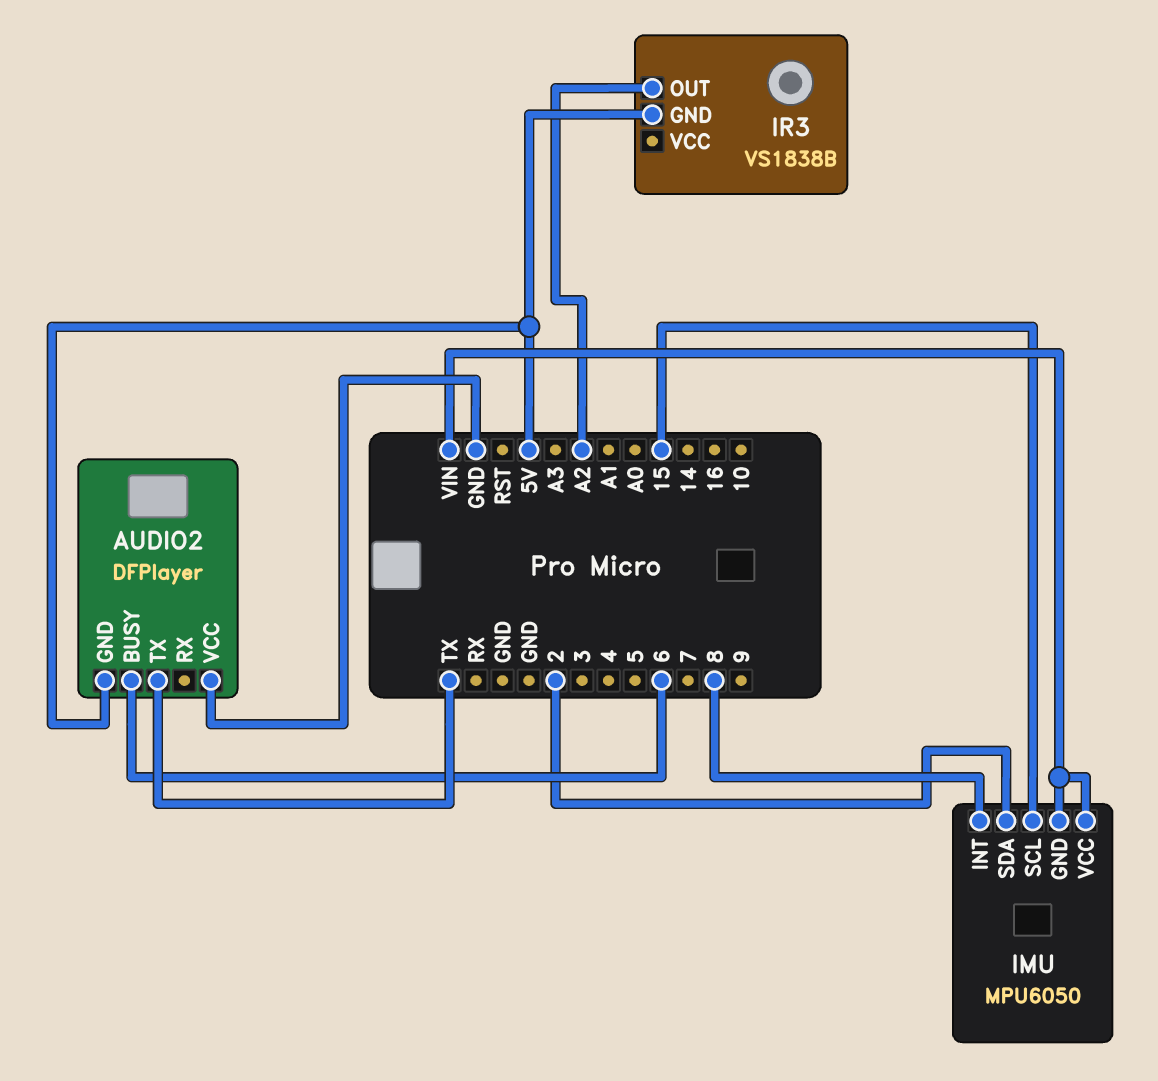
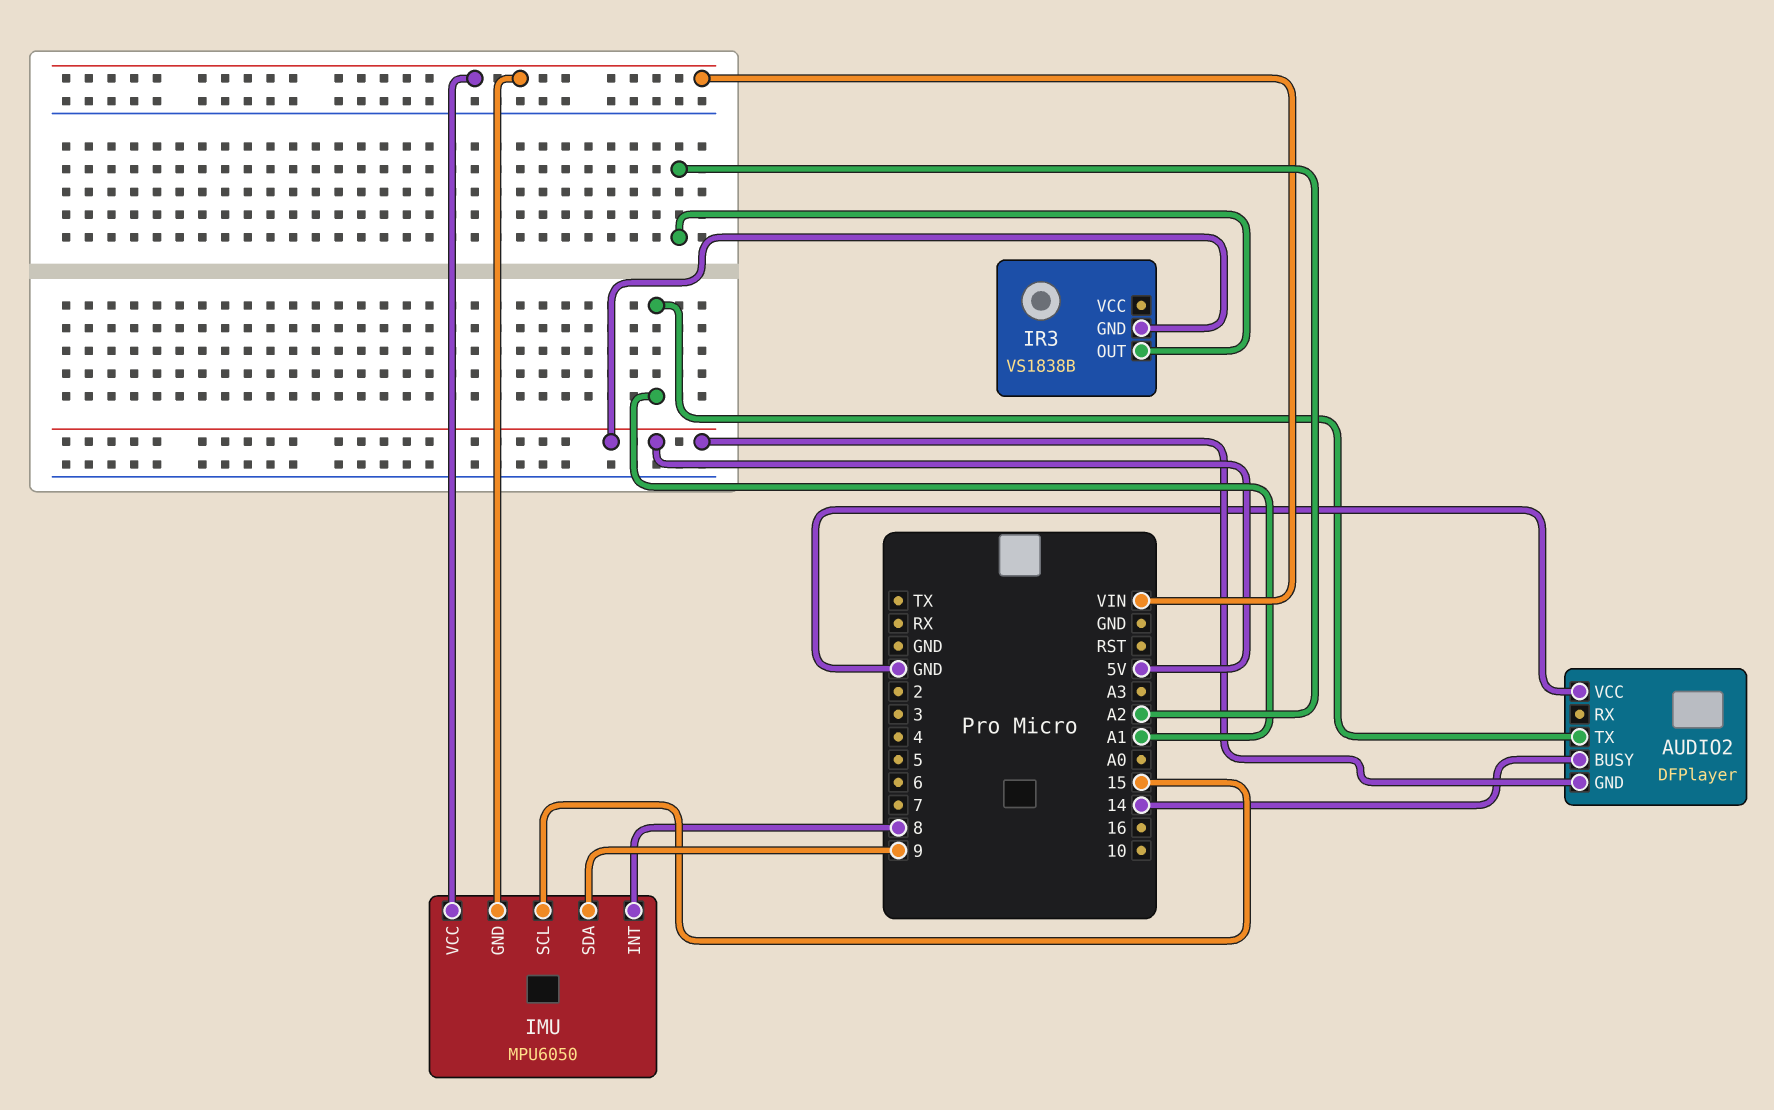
AUDIO2 pin BUSY: 6 -> 14
AUDIO2 pin TX: TX -> A1
IMU pin SDA: 2 -> 9

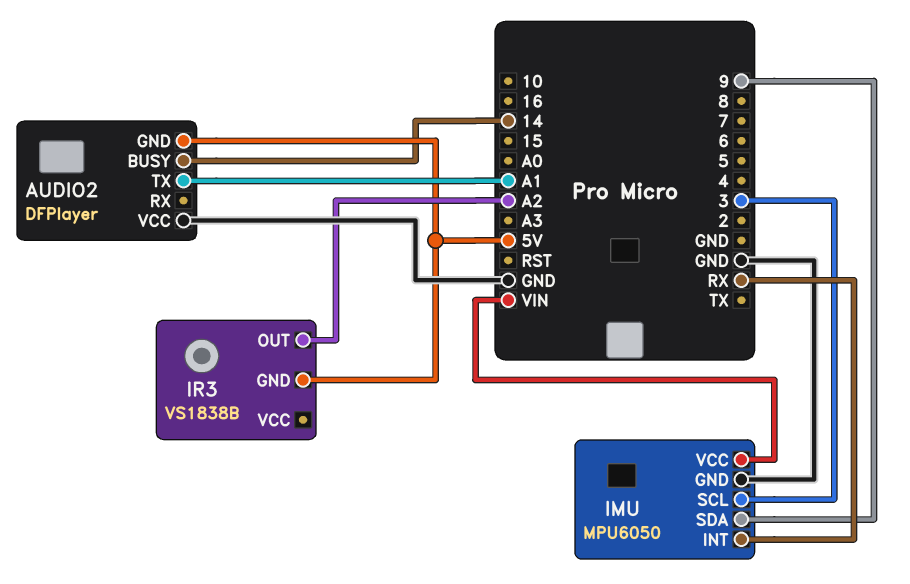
IMU pin GND: VIN -> GND
IMU pin INT: 8 -> RX
IMU pin SCL: 15 -> 3

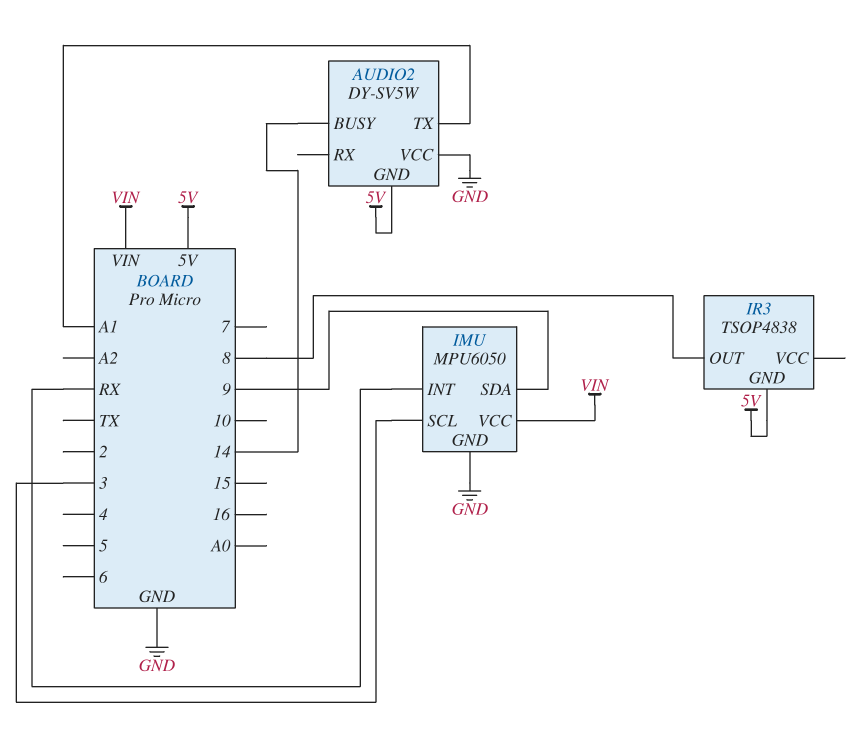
AUDIO2: DFPlayer -> DY-SV5W
IR3: VS1838B -> TSOP4838
IR3 pin OUT: A2 -> 8

